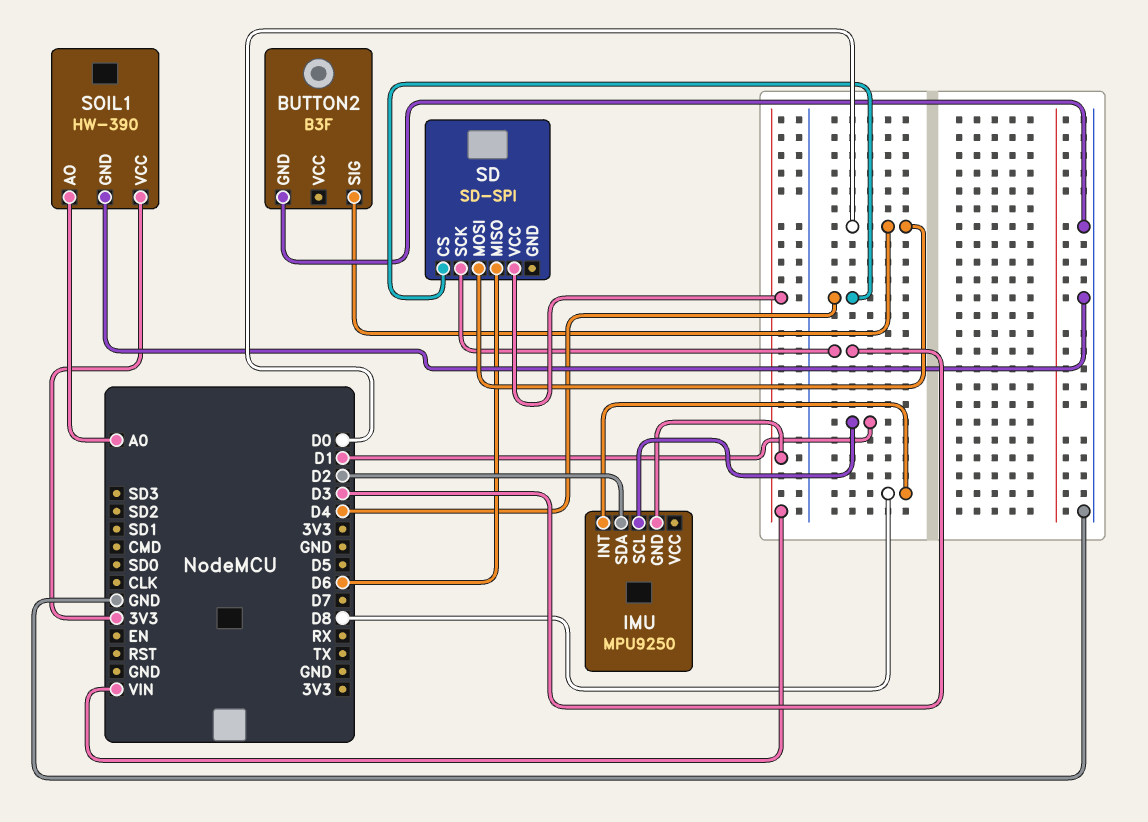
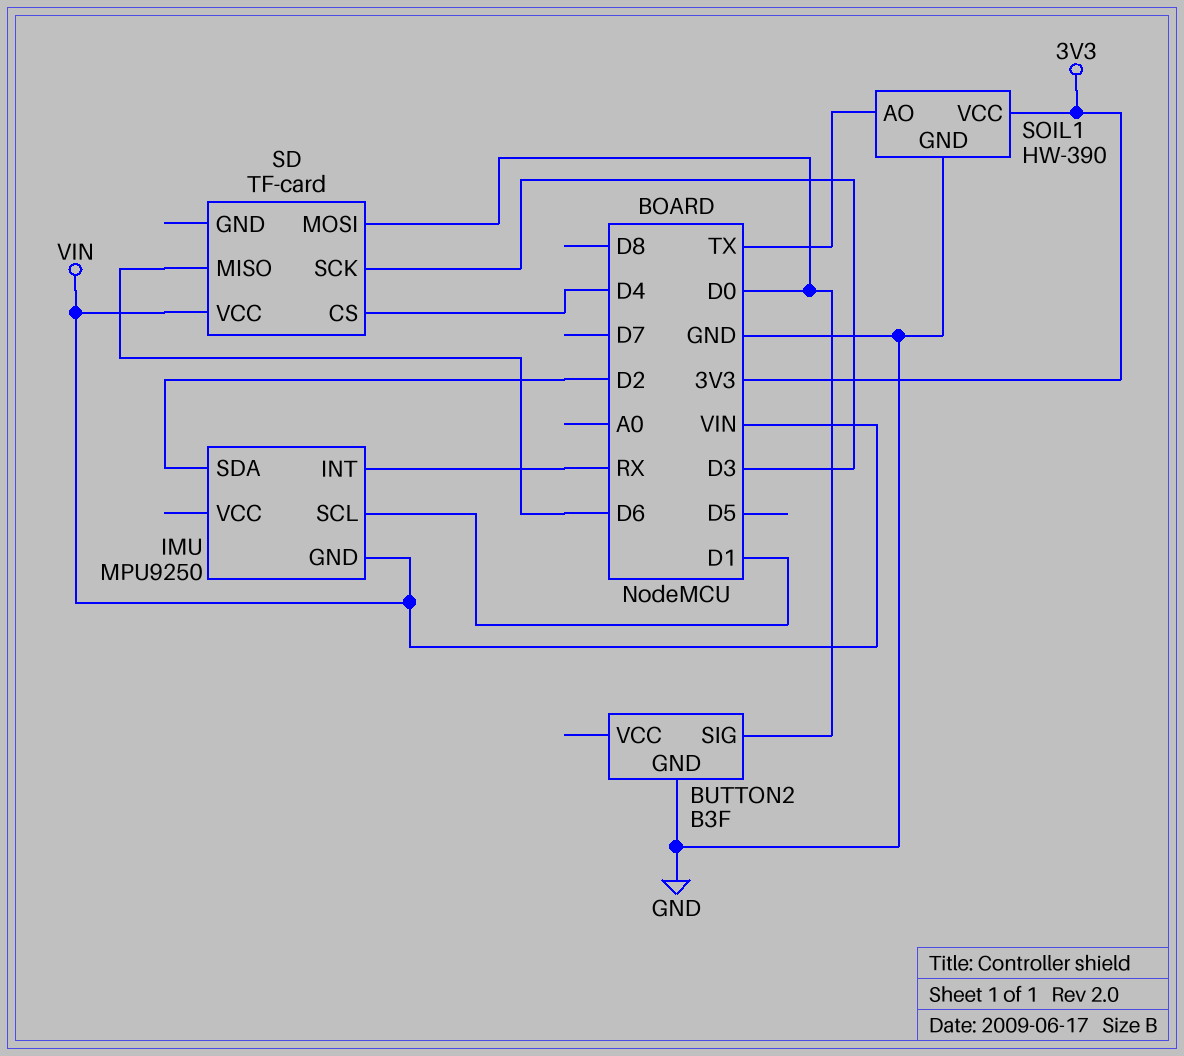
IMU pin INT: D8 -> RX
SD: SD-SPI -> TF-card
SOIL1 pin AO: A0 -> TX

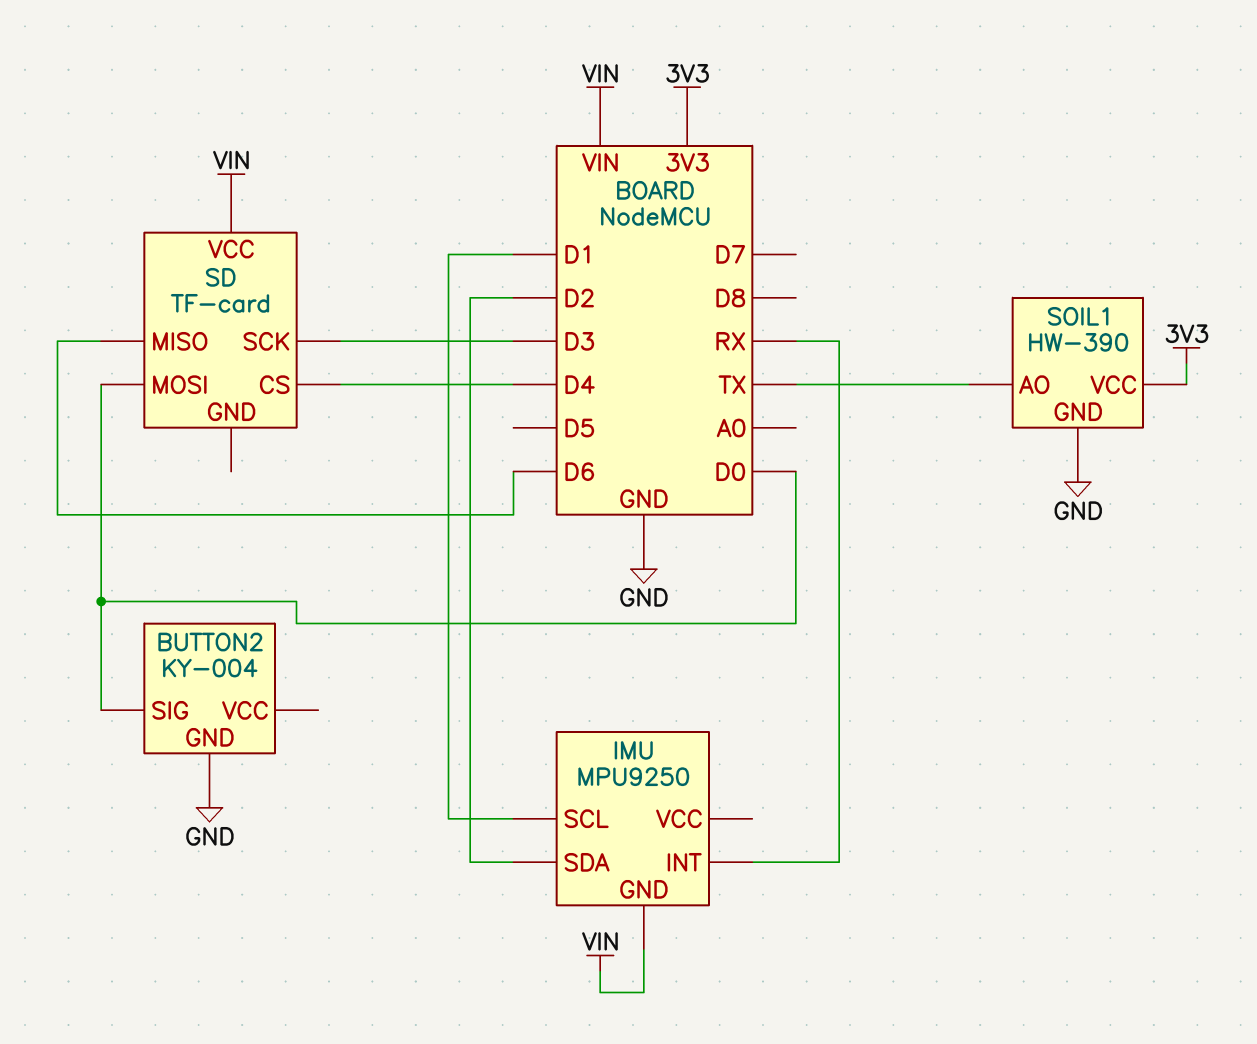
BUTTON2: B3F -> KY-004

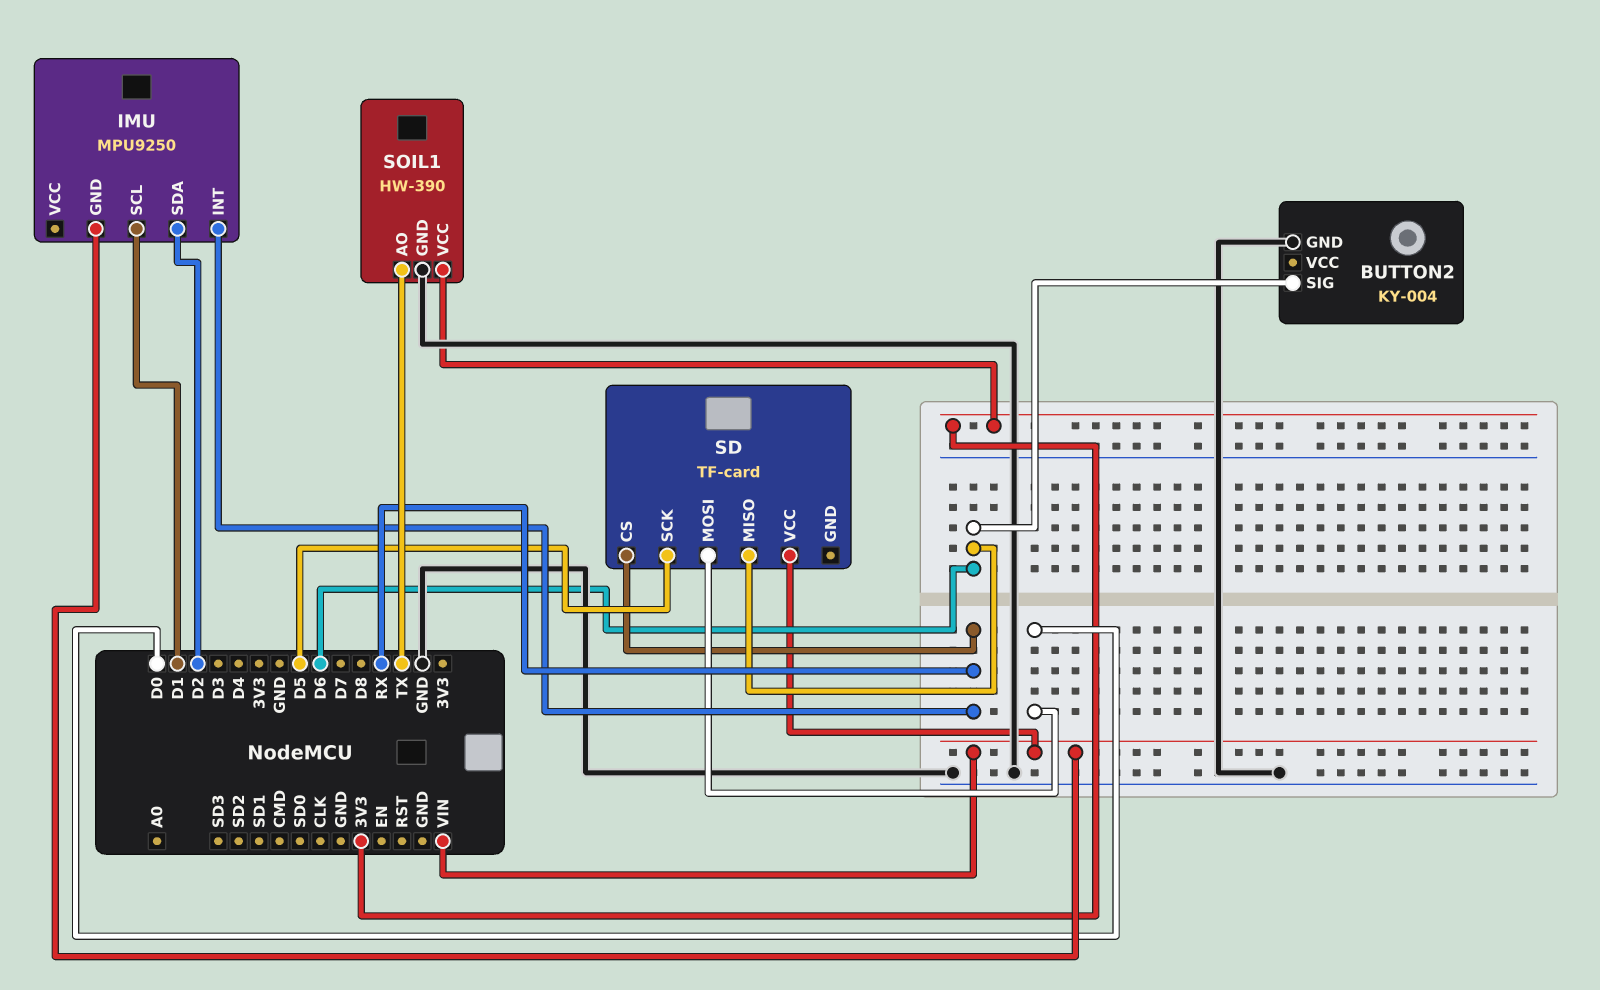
BUTTON2 pin SIG: D0 -> D6
SD pin CS: D4 -> RX
SD pin SCK: D3 -> D5

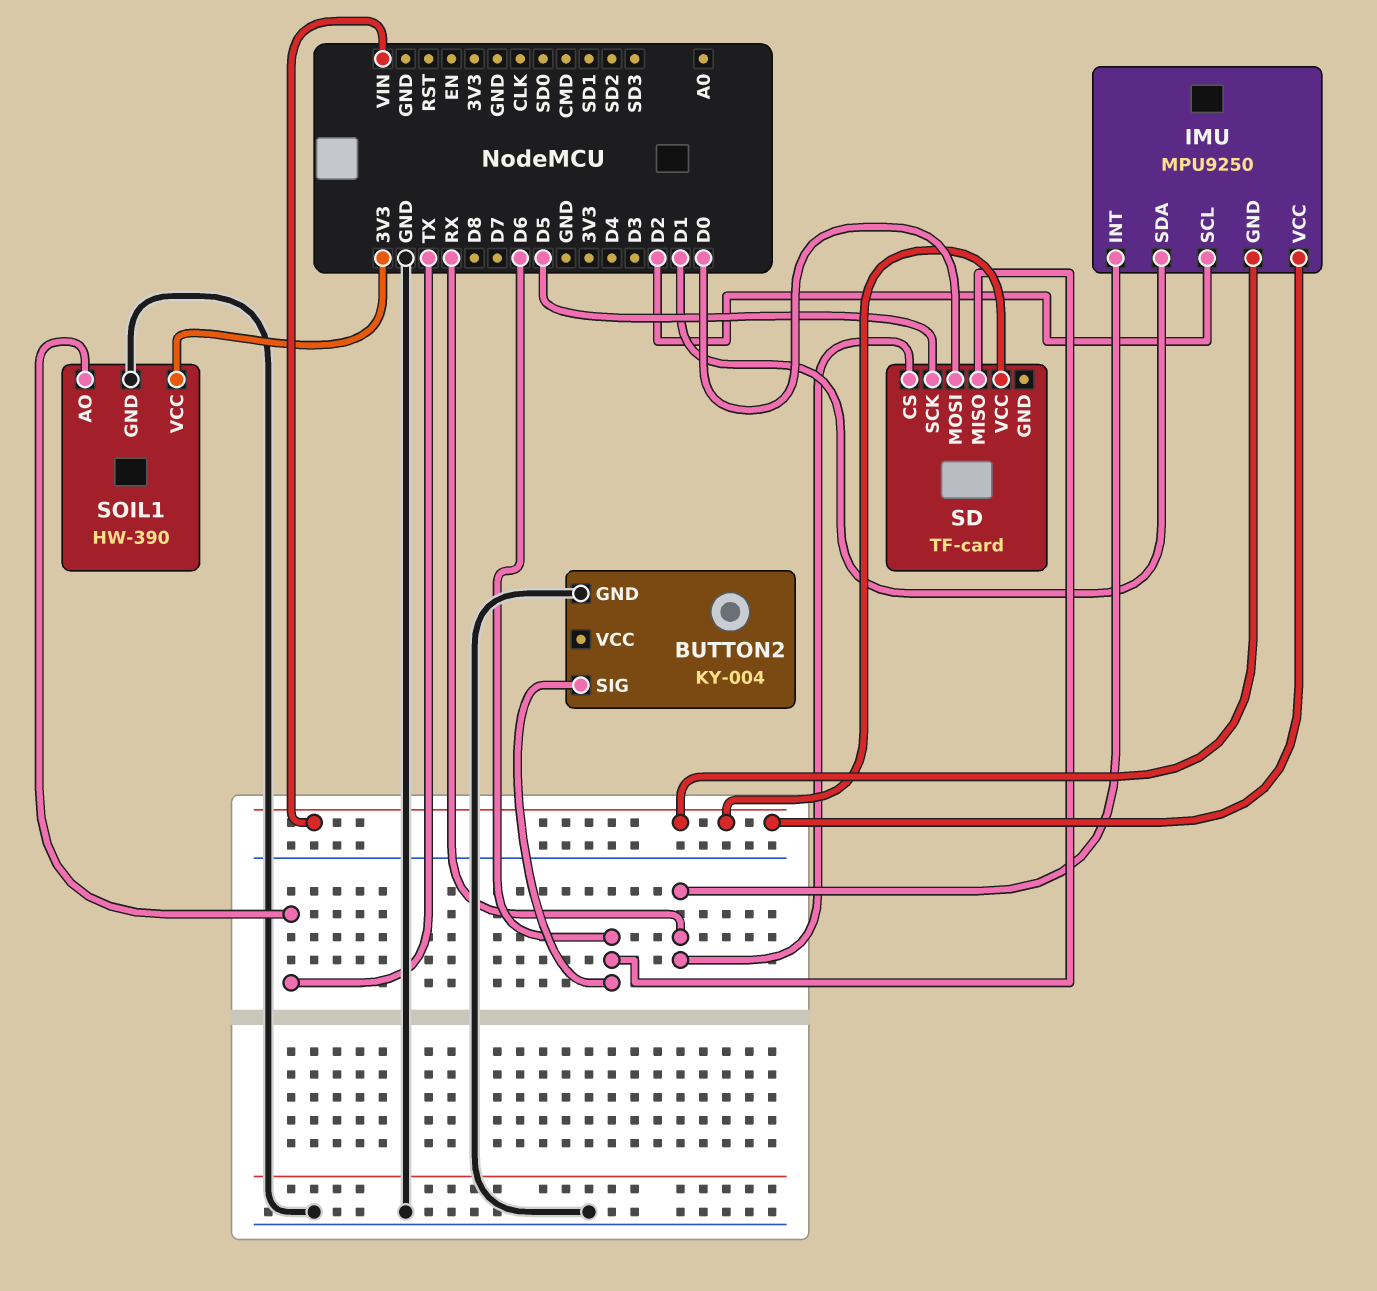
IMU pin SCL: D1 -> D2
IMU pin SDA: D2 -> D1
IMU pin VCC: none -> VIN

